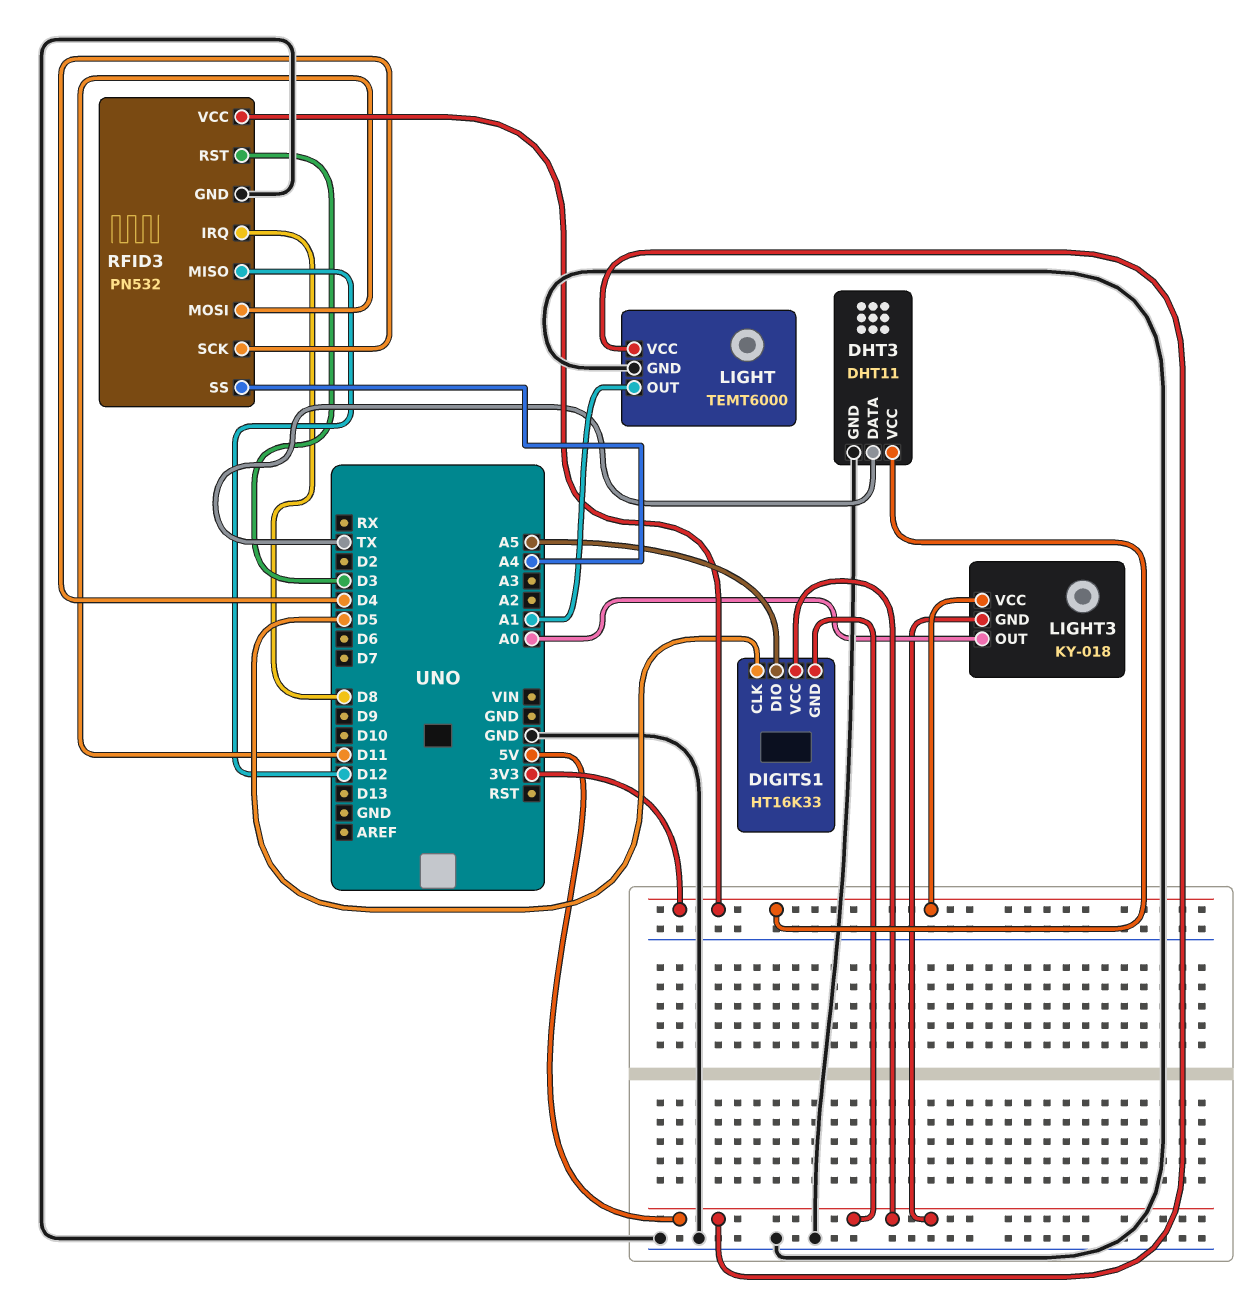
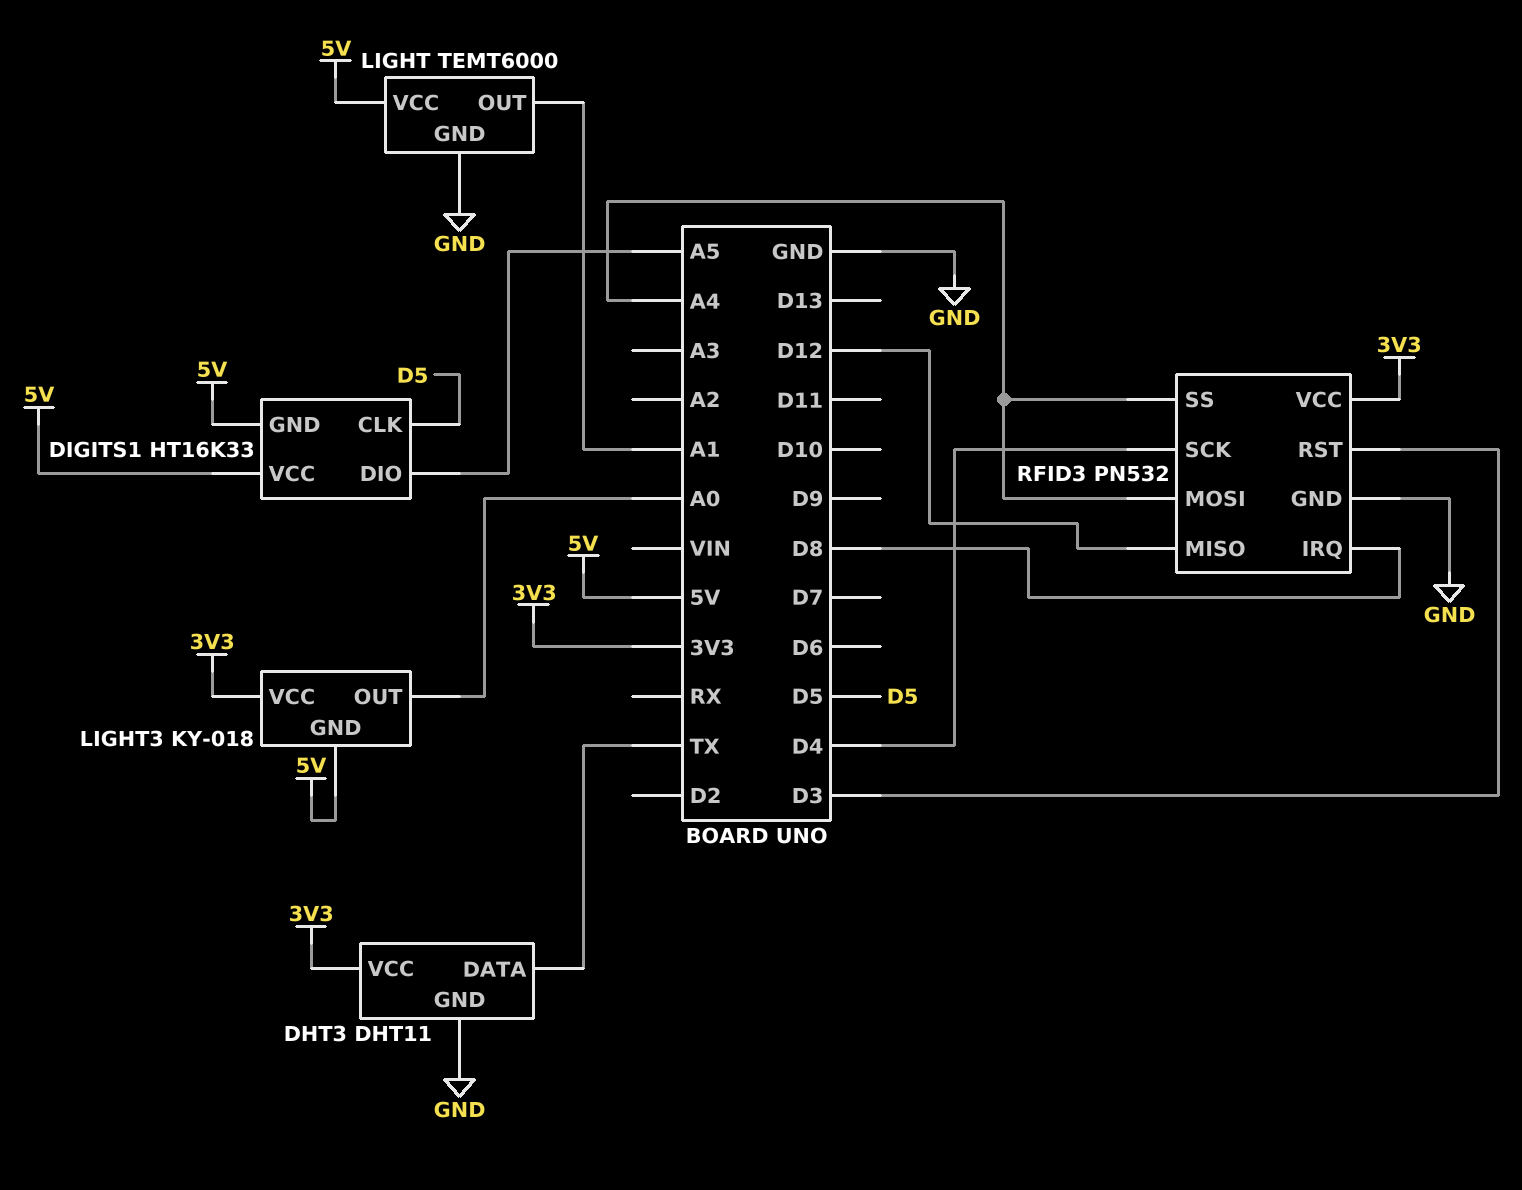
RFID3 pin MOSI: D11 -> A4

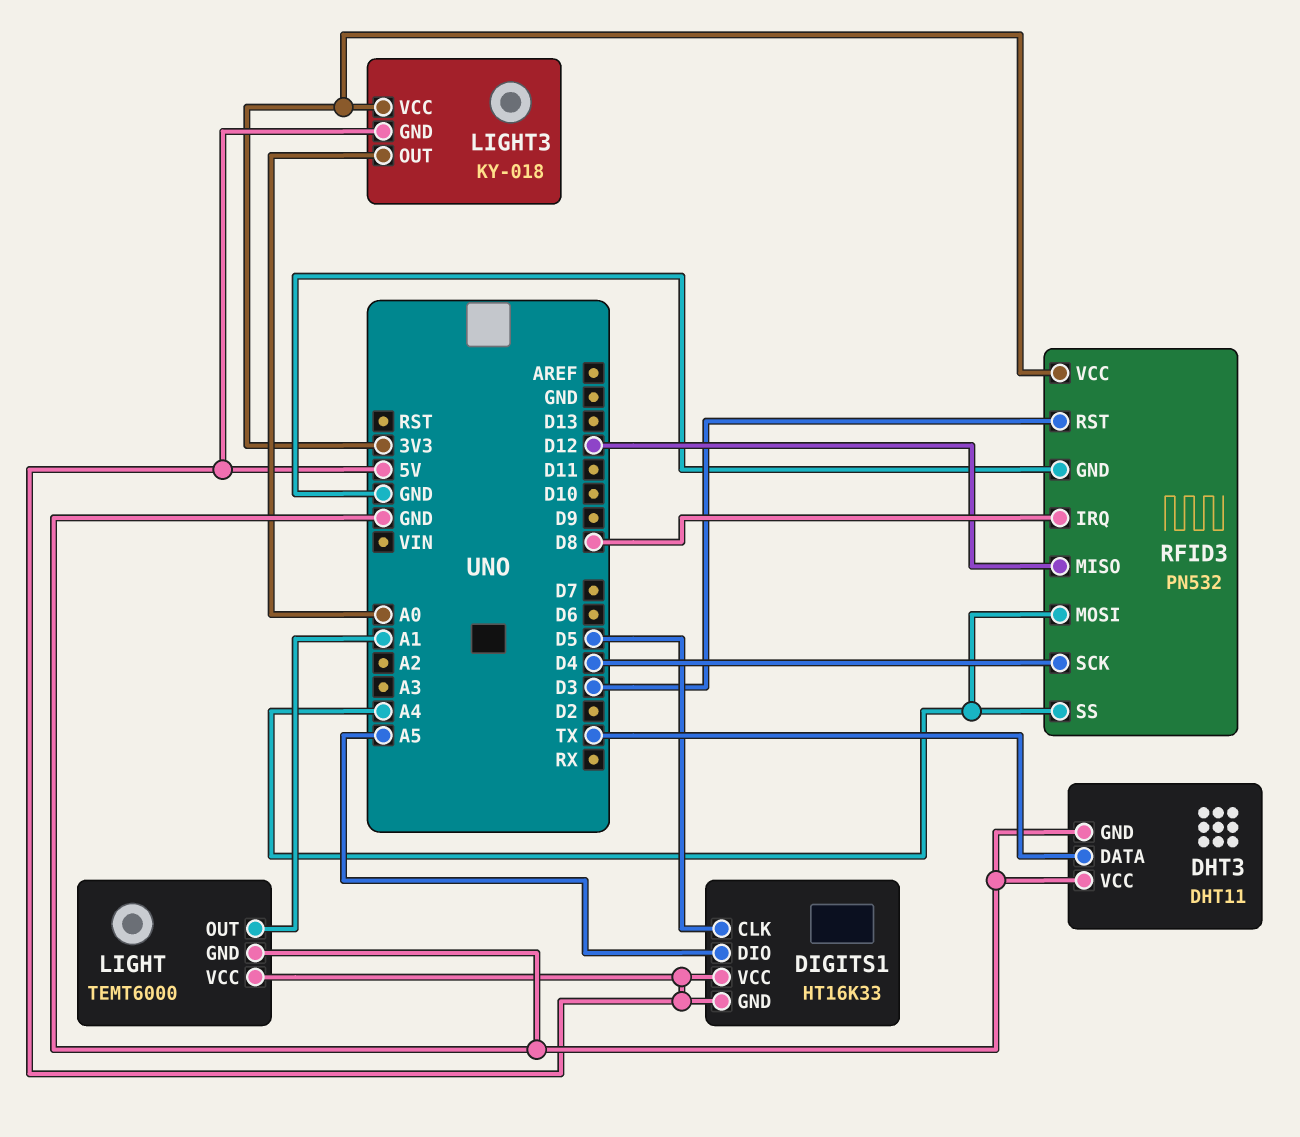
DHT3 pin VCC: 3V3 -> GND

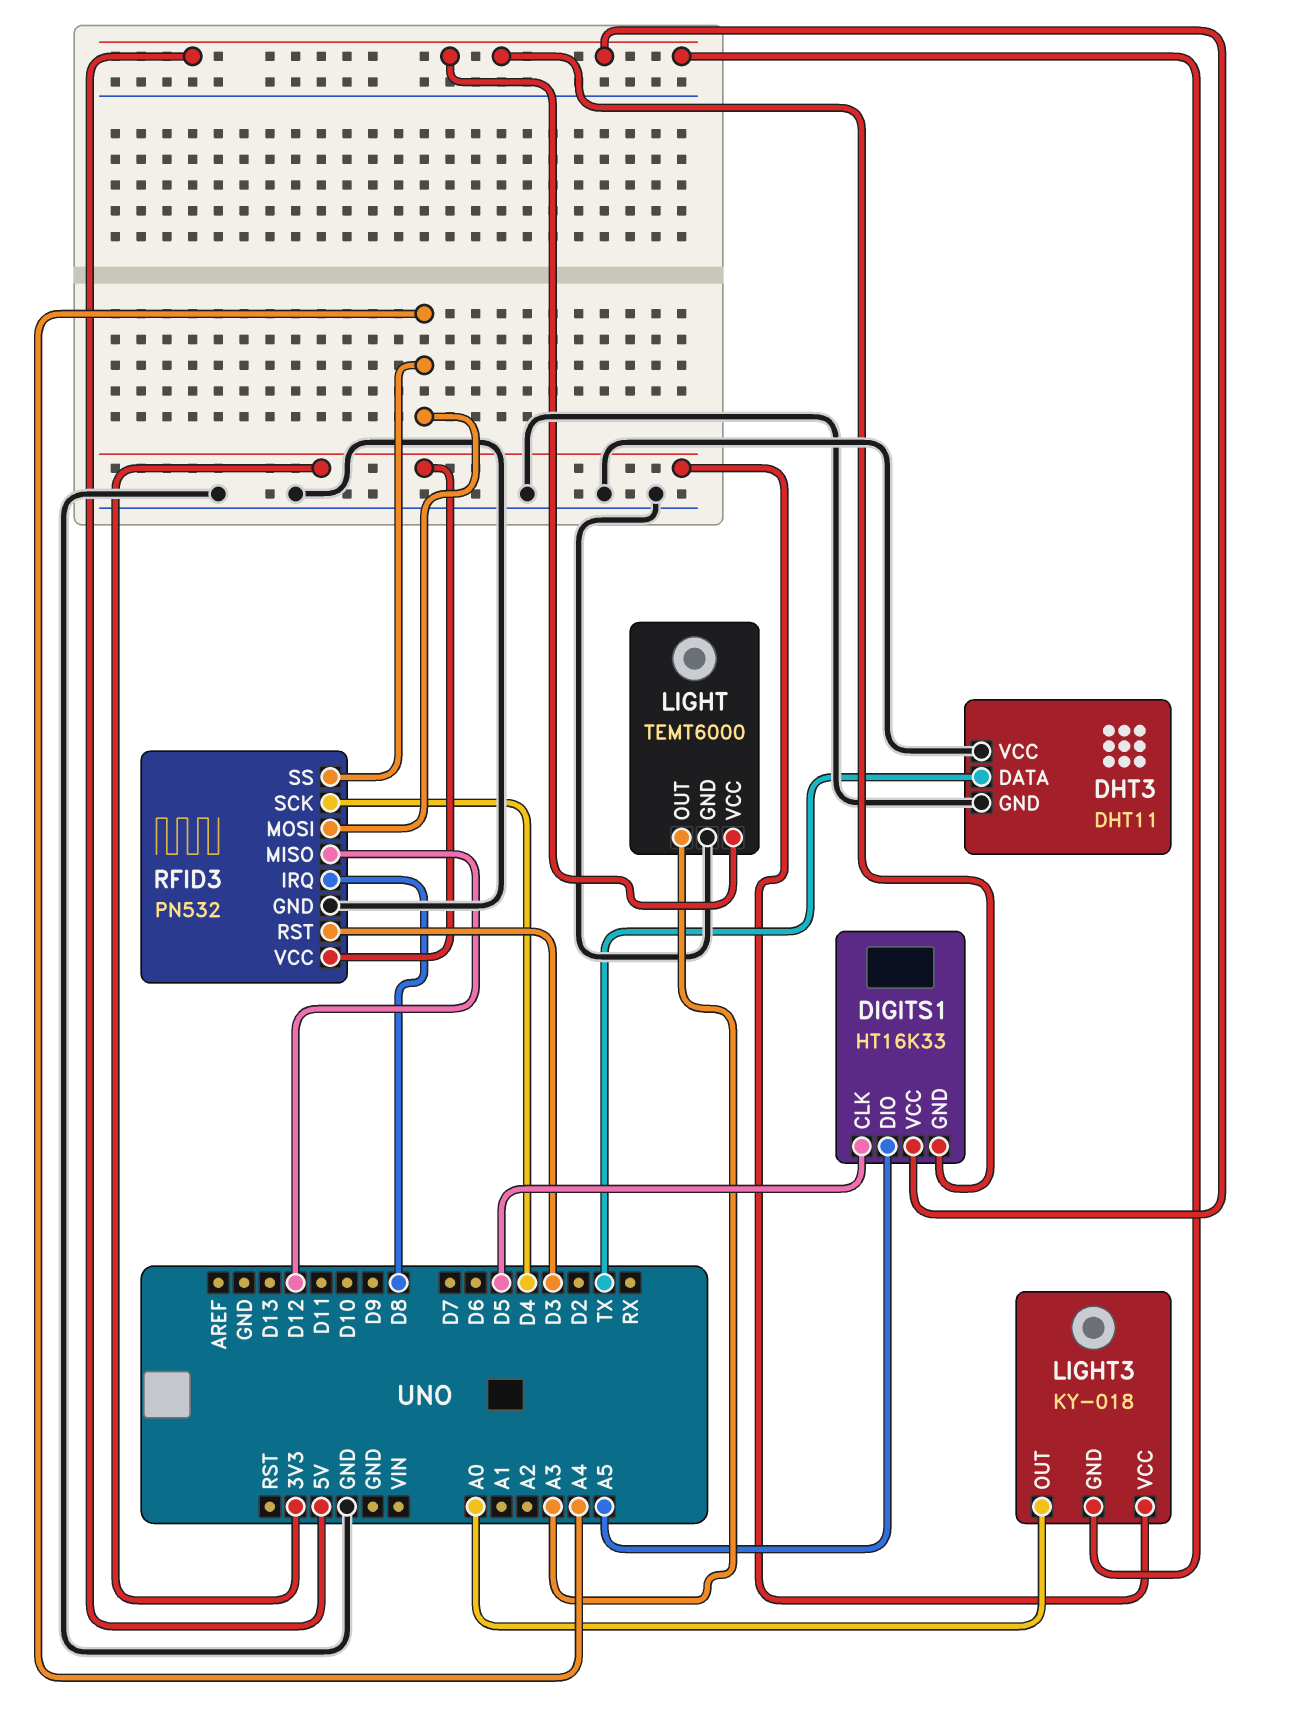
LIGHT pin OUT: A1 -> A3

